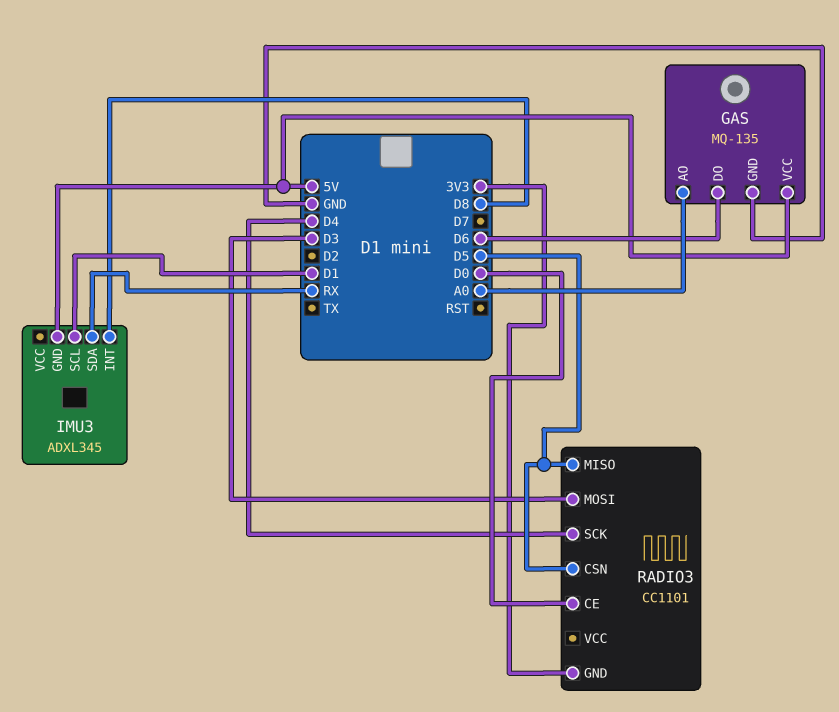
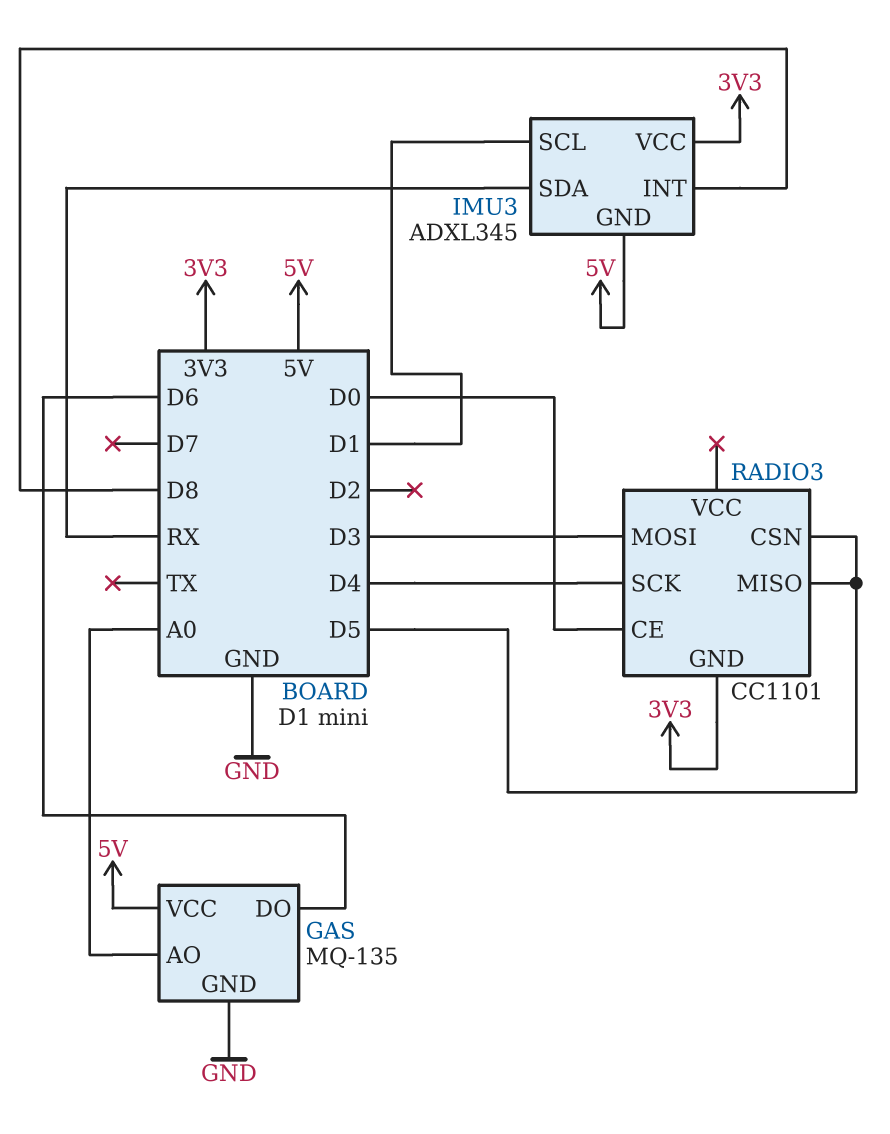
IMU3 pin VCC: none -> 3V3

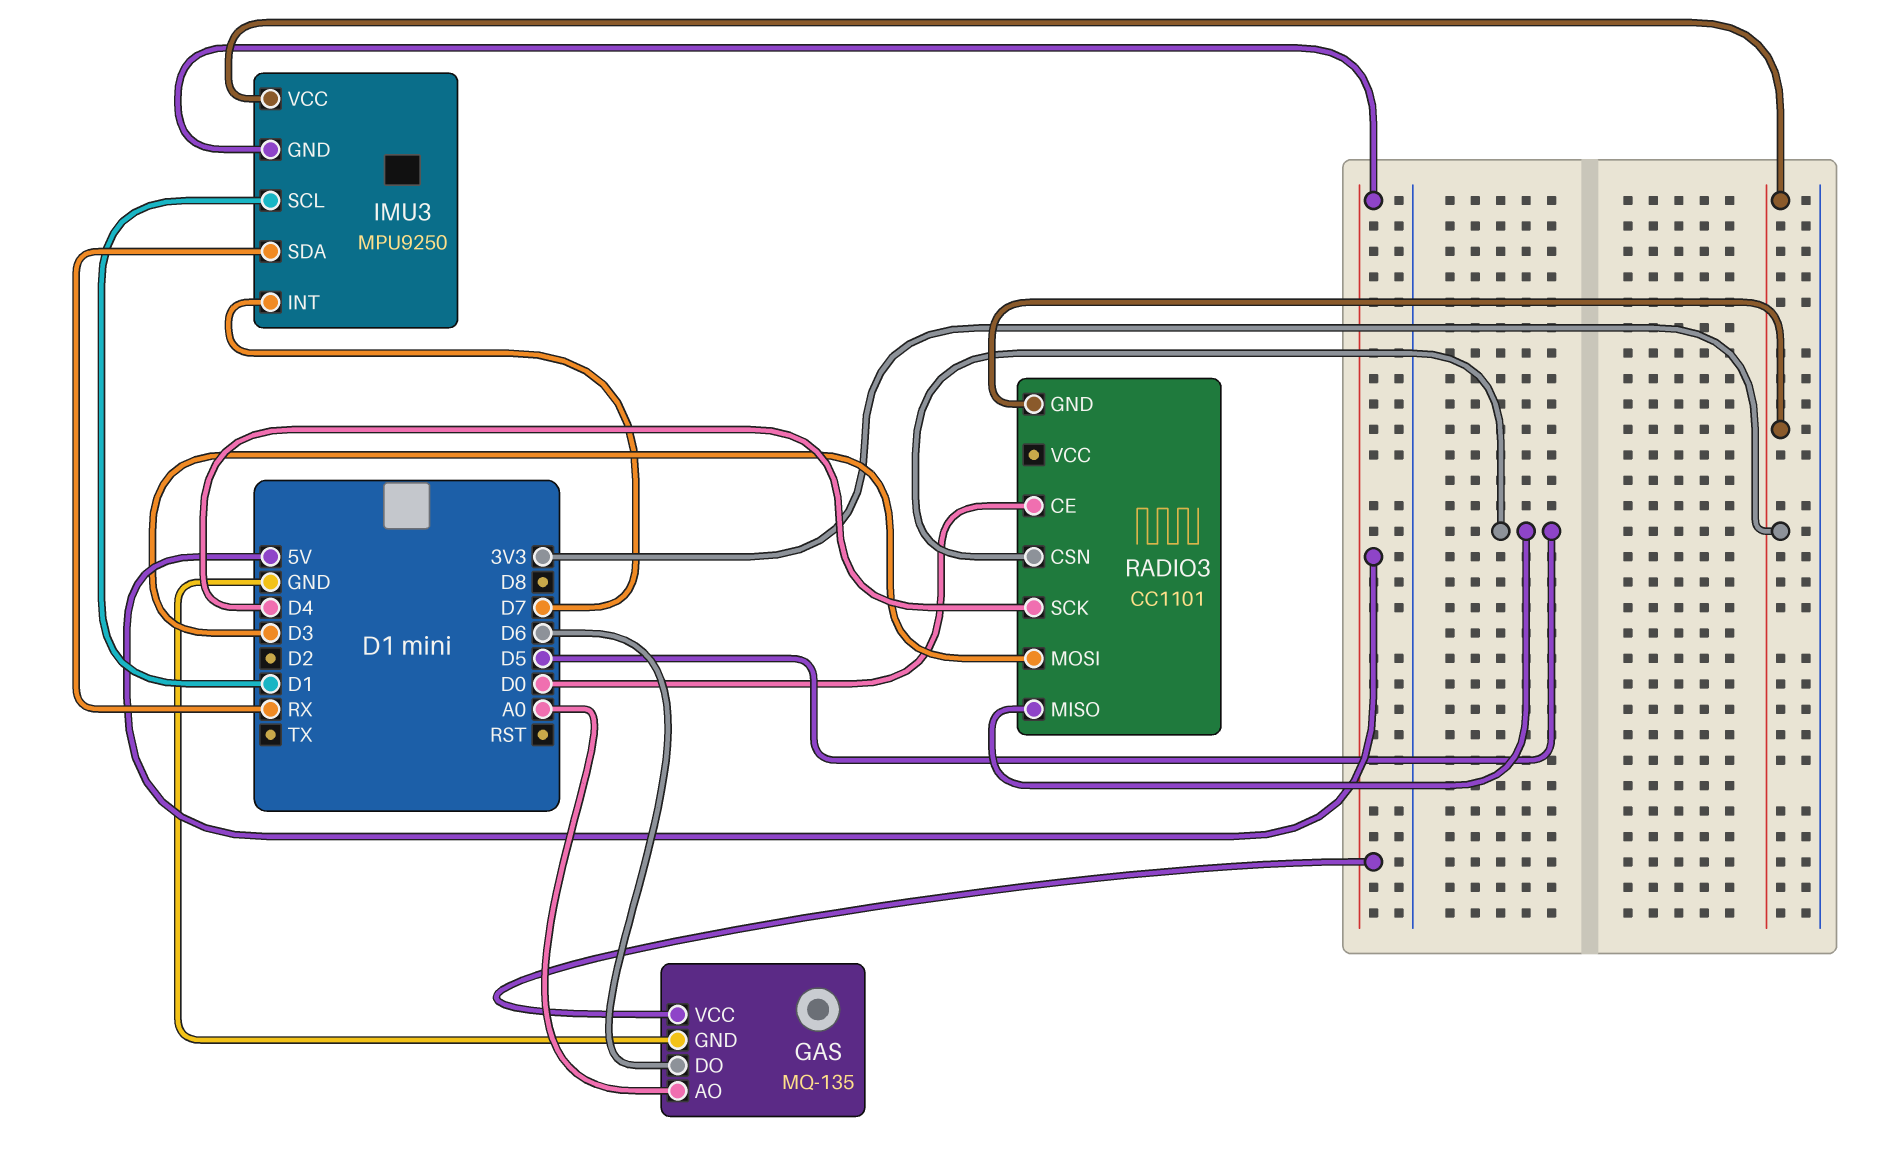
IMU3: ADXL345 -> MPU9250
IMU3 pin INT: D8 -> D7

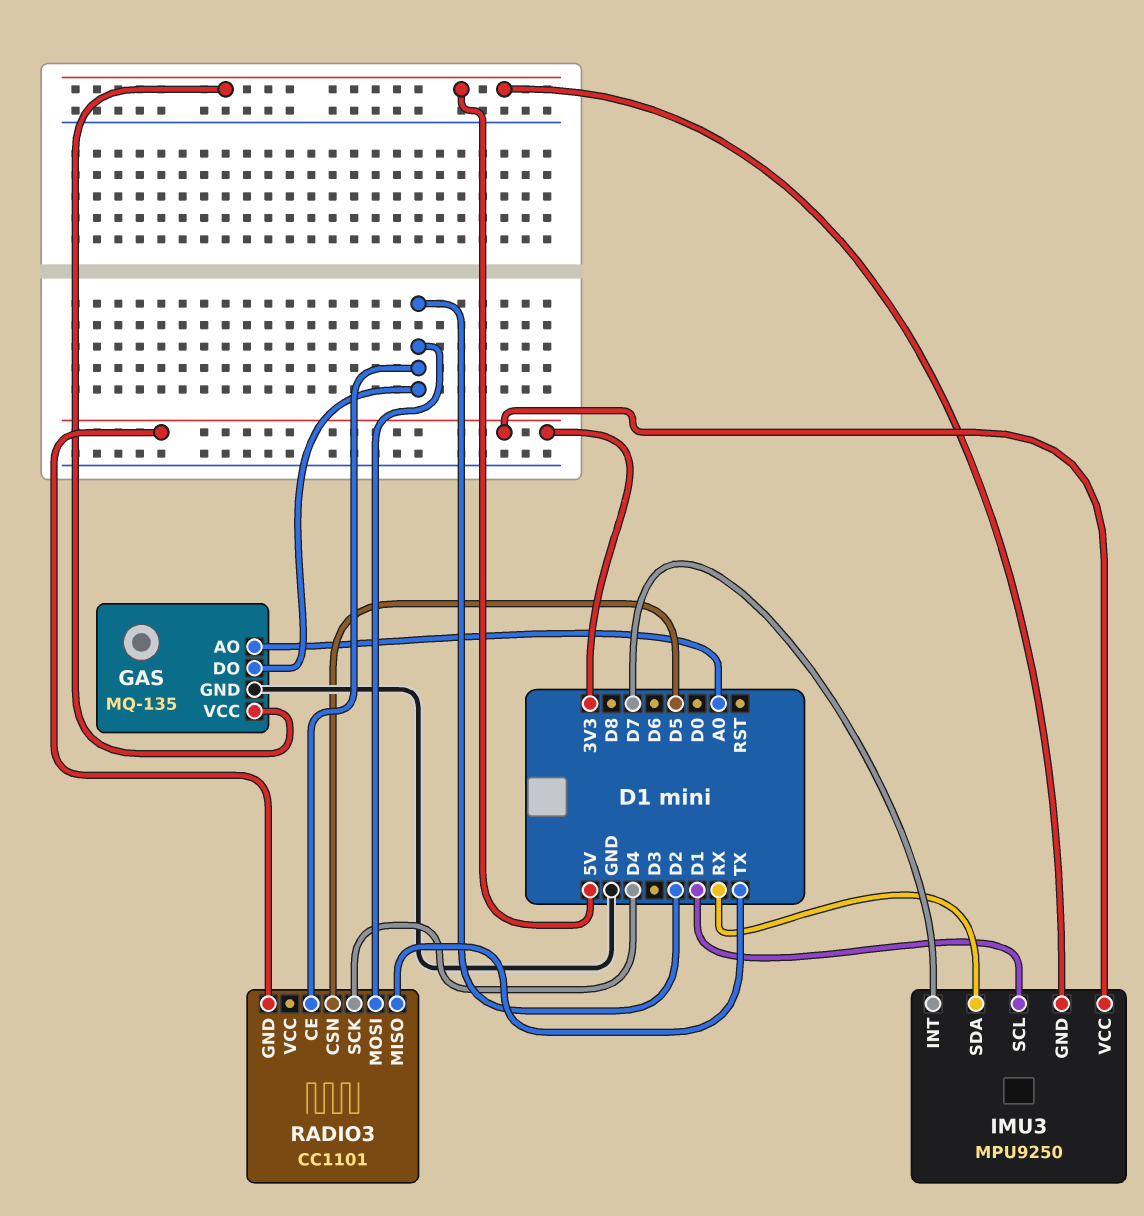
GAS pin DO: D6 -> D2
RADIO3 pin CE: D0 -> D2
RADIO3 pin MISO: D5 -> TX
RADIO3 pin MOSI: D3 -> D2

